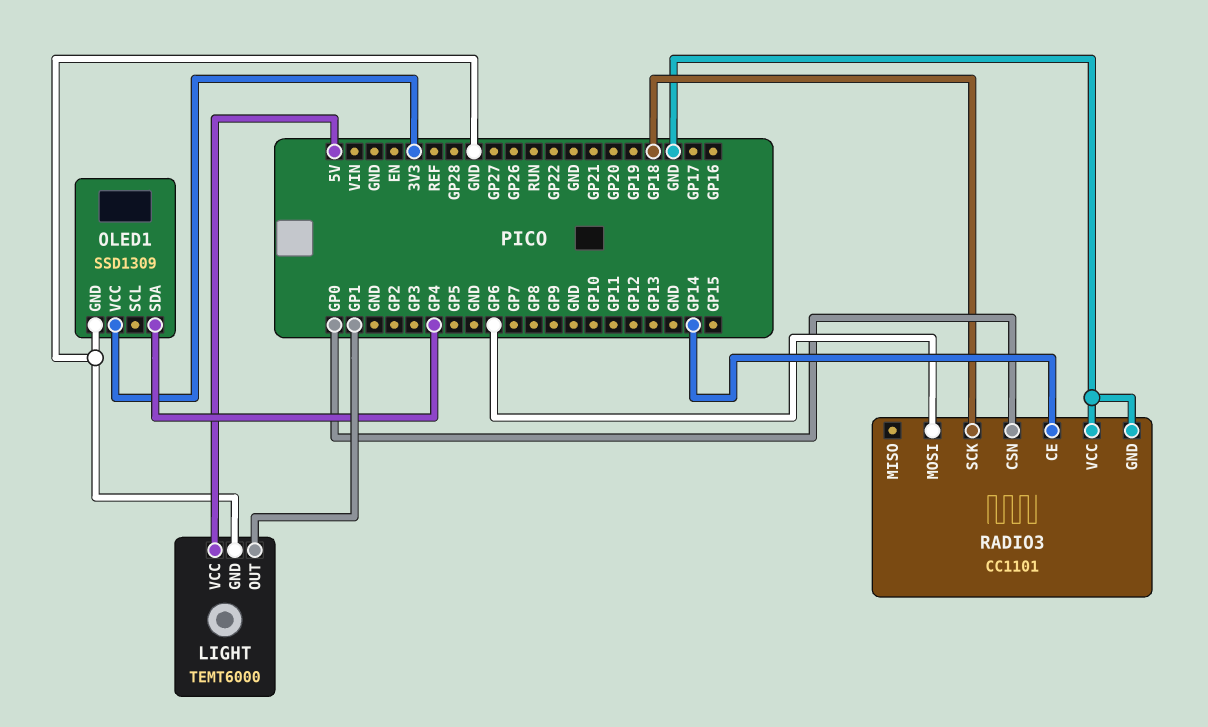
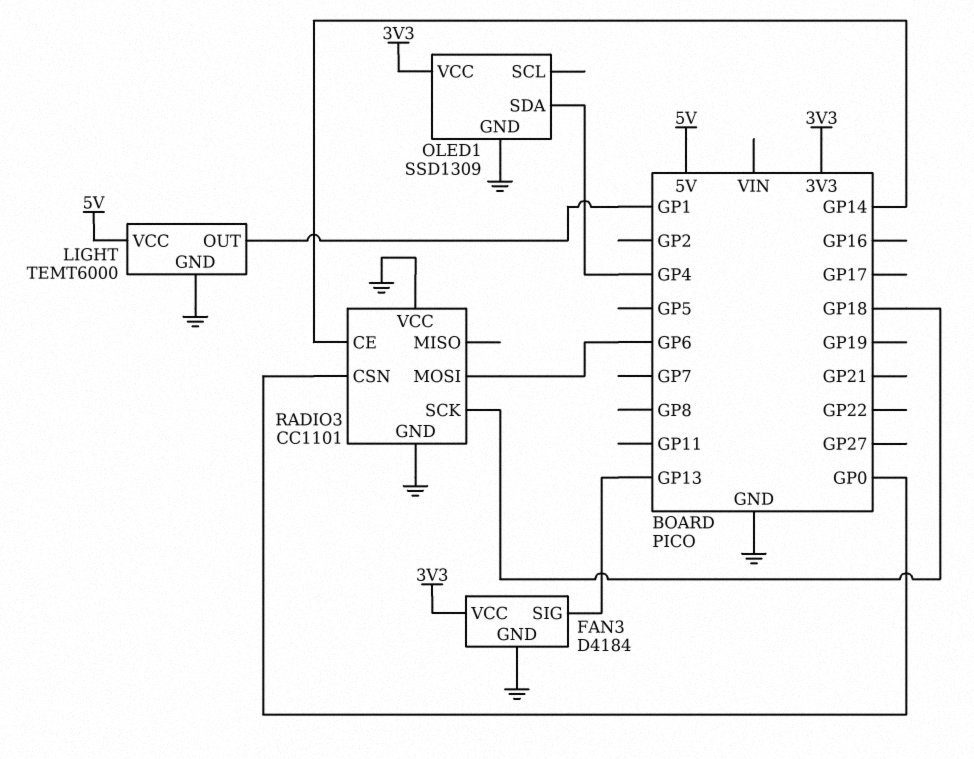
FAN3: none -> D4184
FAN3 pin GND: none -> GND
FAN3 pin SIG: none -> GP13
FAN3 pin VCC: none -> 3V3

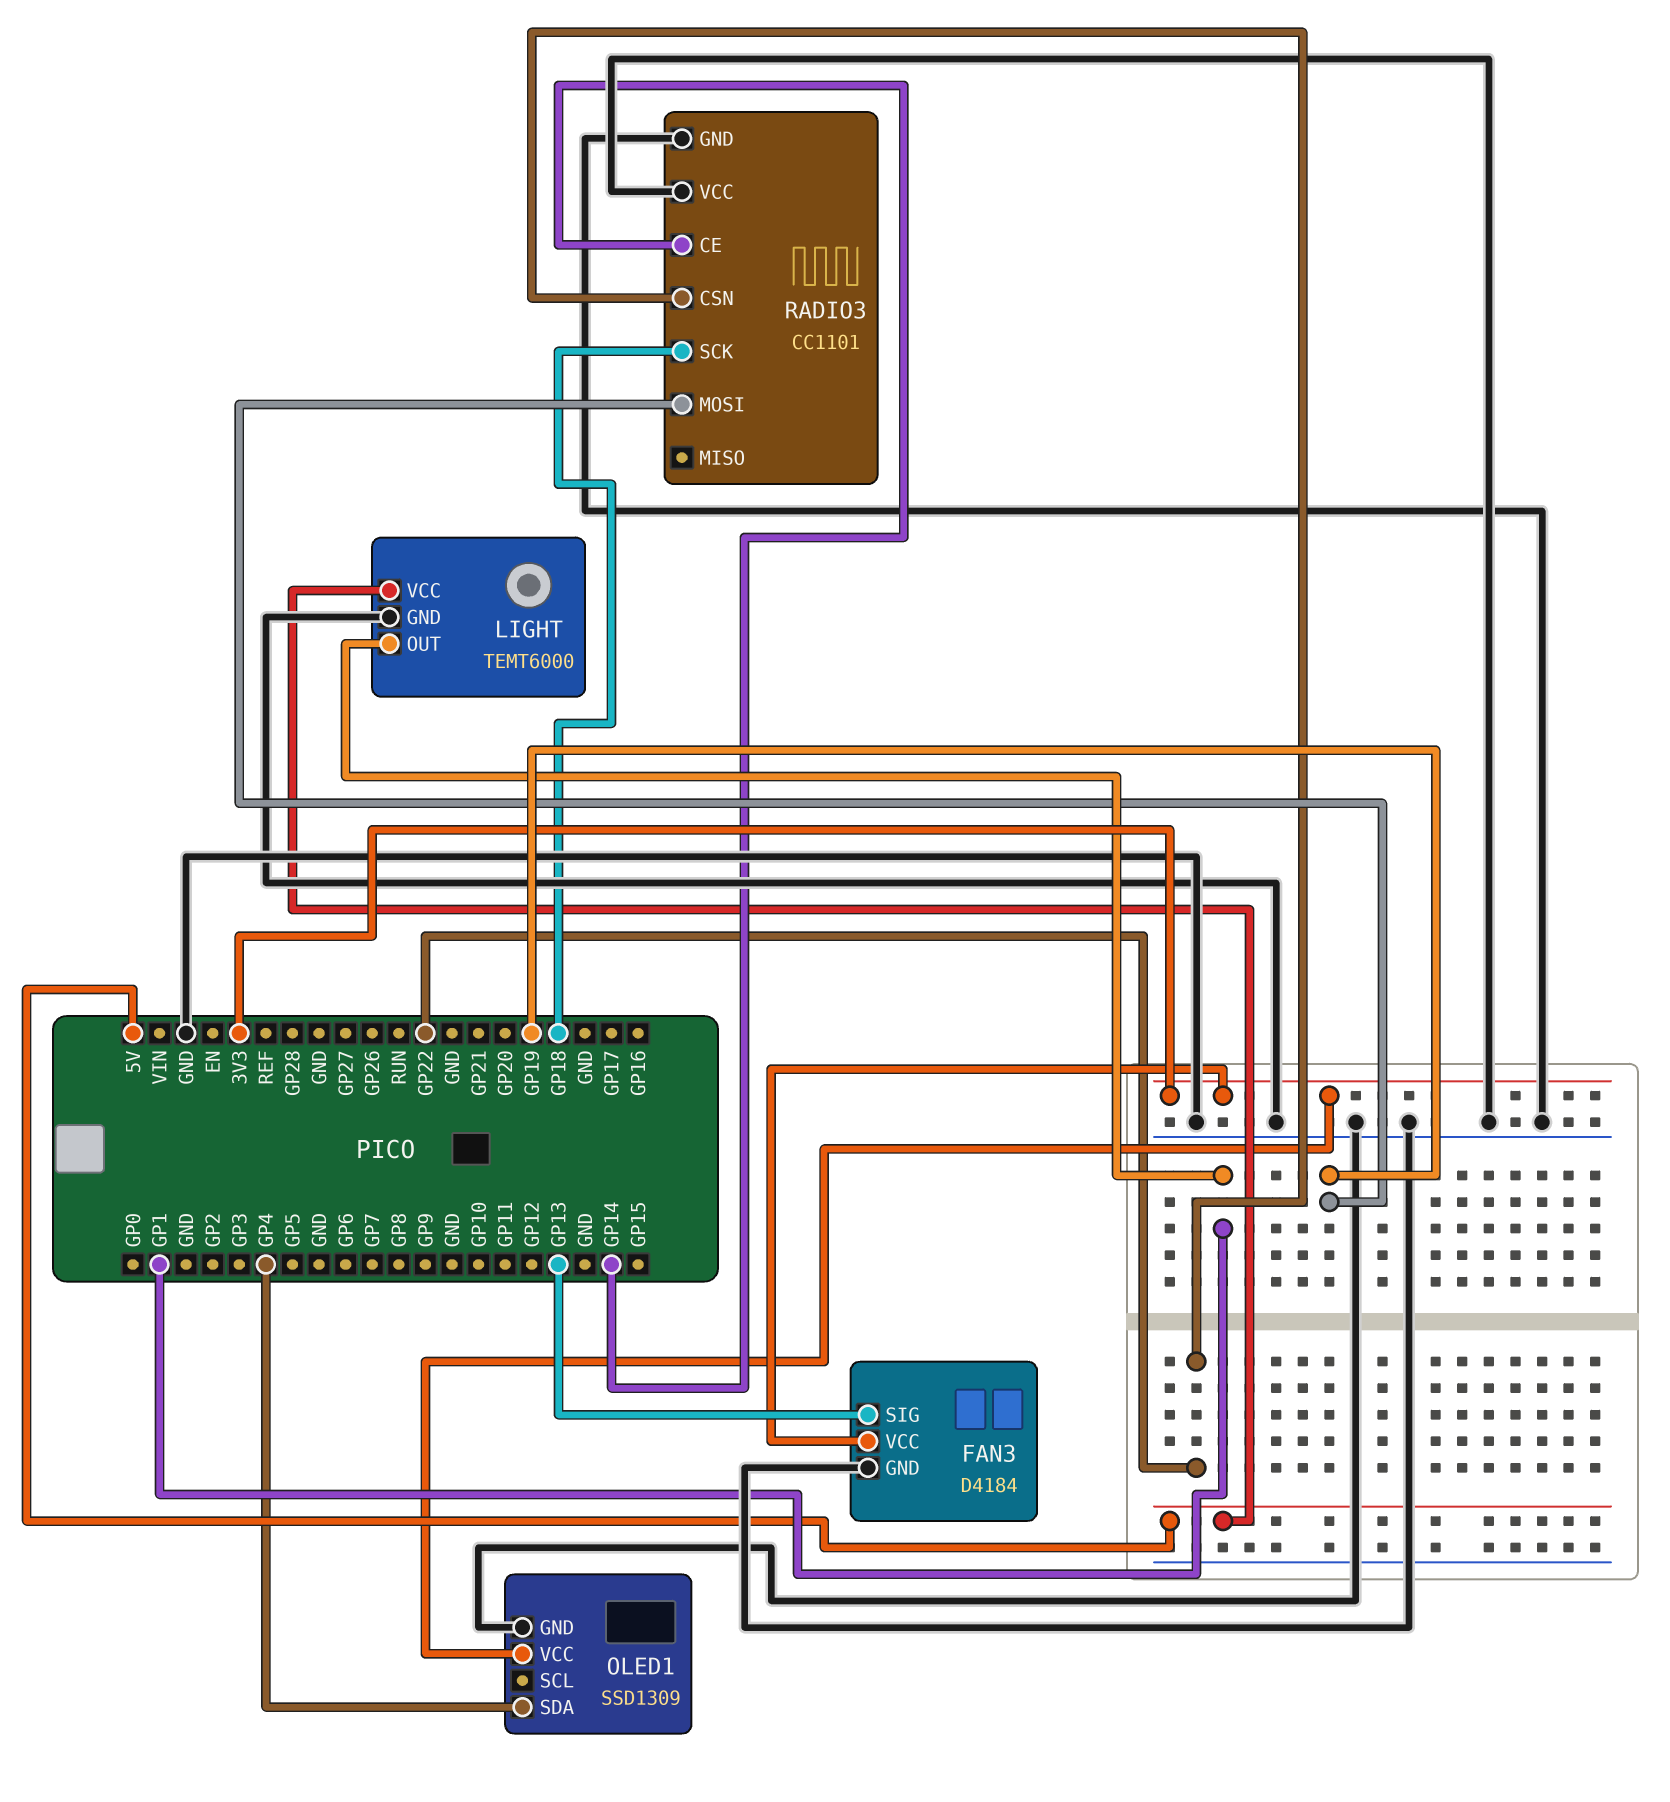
RADIO3 pin CSN: GP0 -> GP22
RADIO3 pin MOSI: GP6 -> GP19

